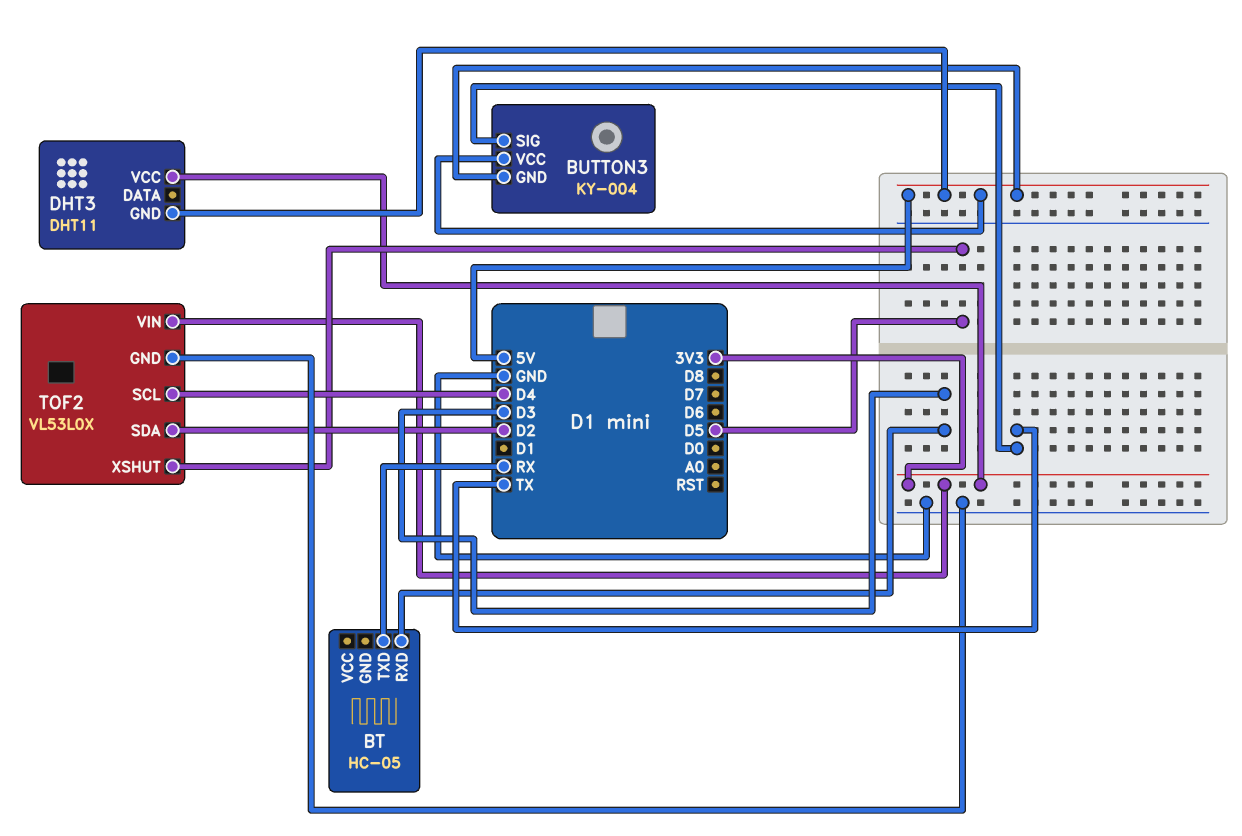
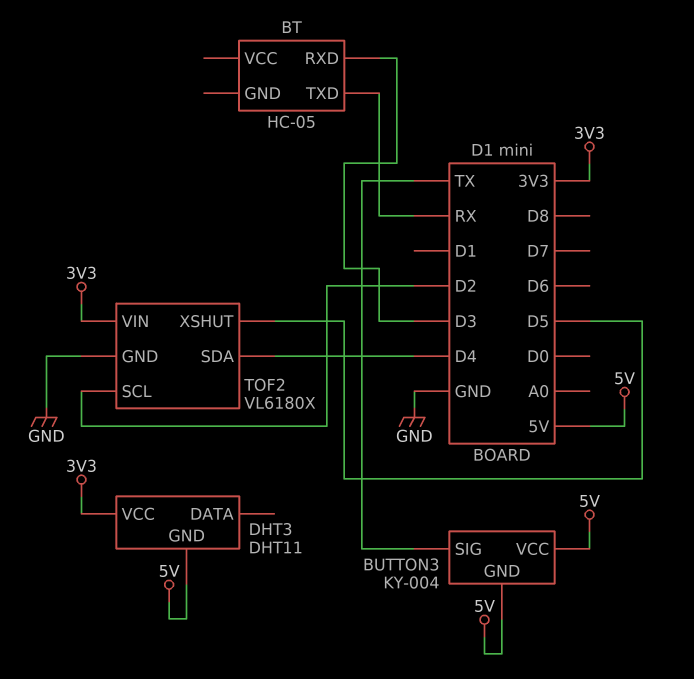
TOF2: VL53L0X -> VL6180X
TOF2 pin SCL: D4 -> D2
TOF2 pin SDA: D2 -> D4

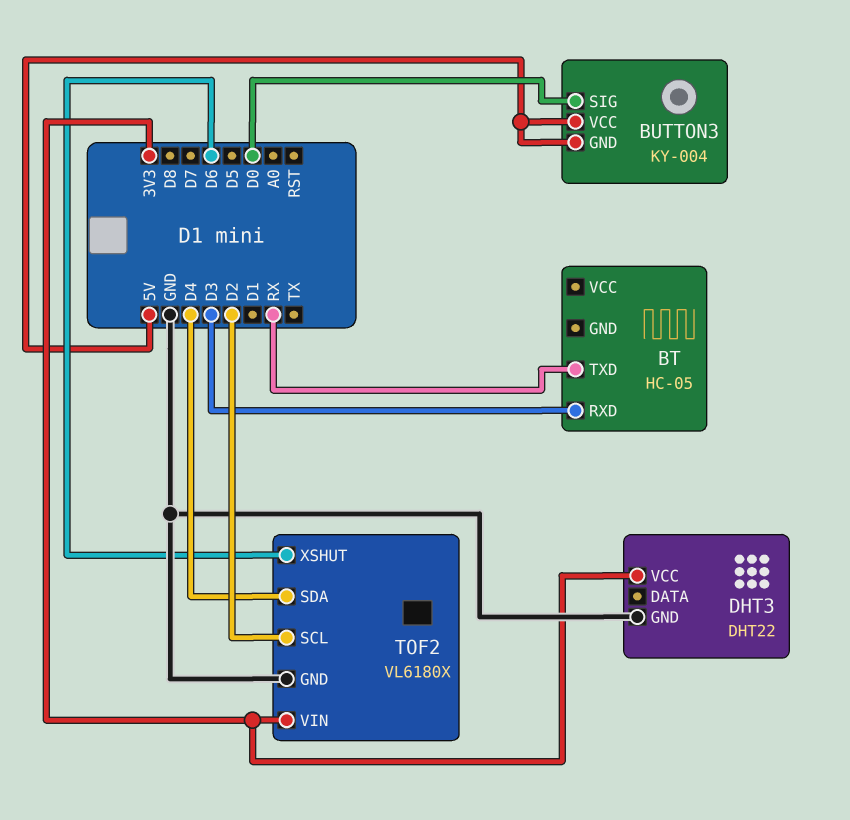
BUTTON3 pin SIG: TX -> D0
DHT3: DHT11 -> DHT22
DHT3 pin GND: 5V -> GND
TOF2 pin XSHUT: D5 -> D6

